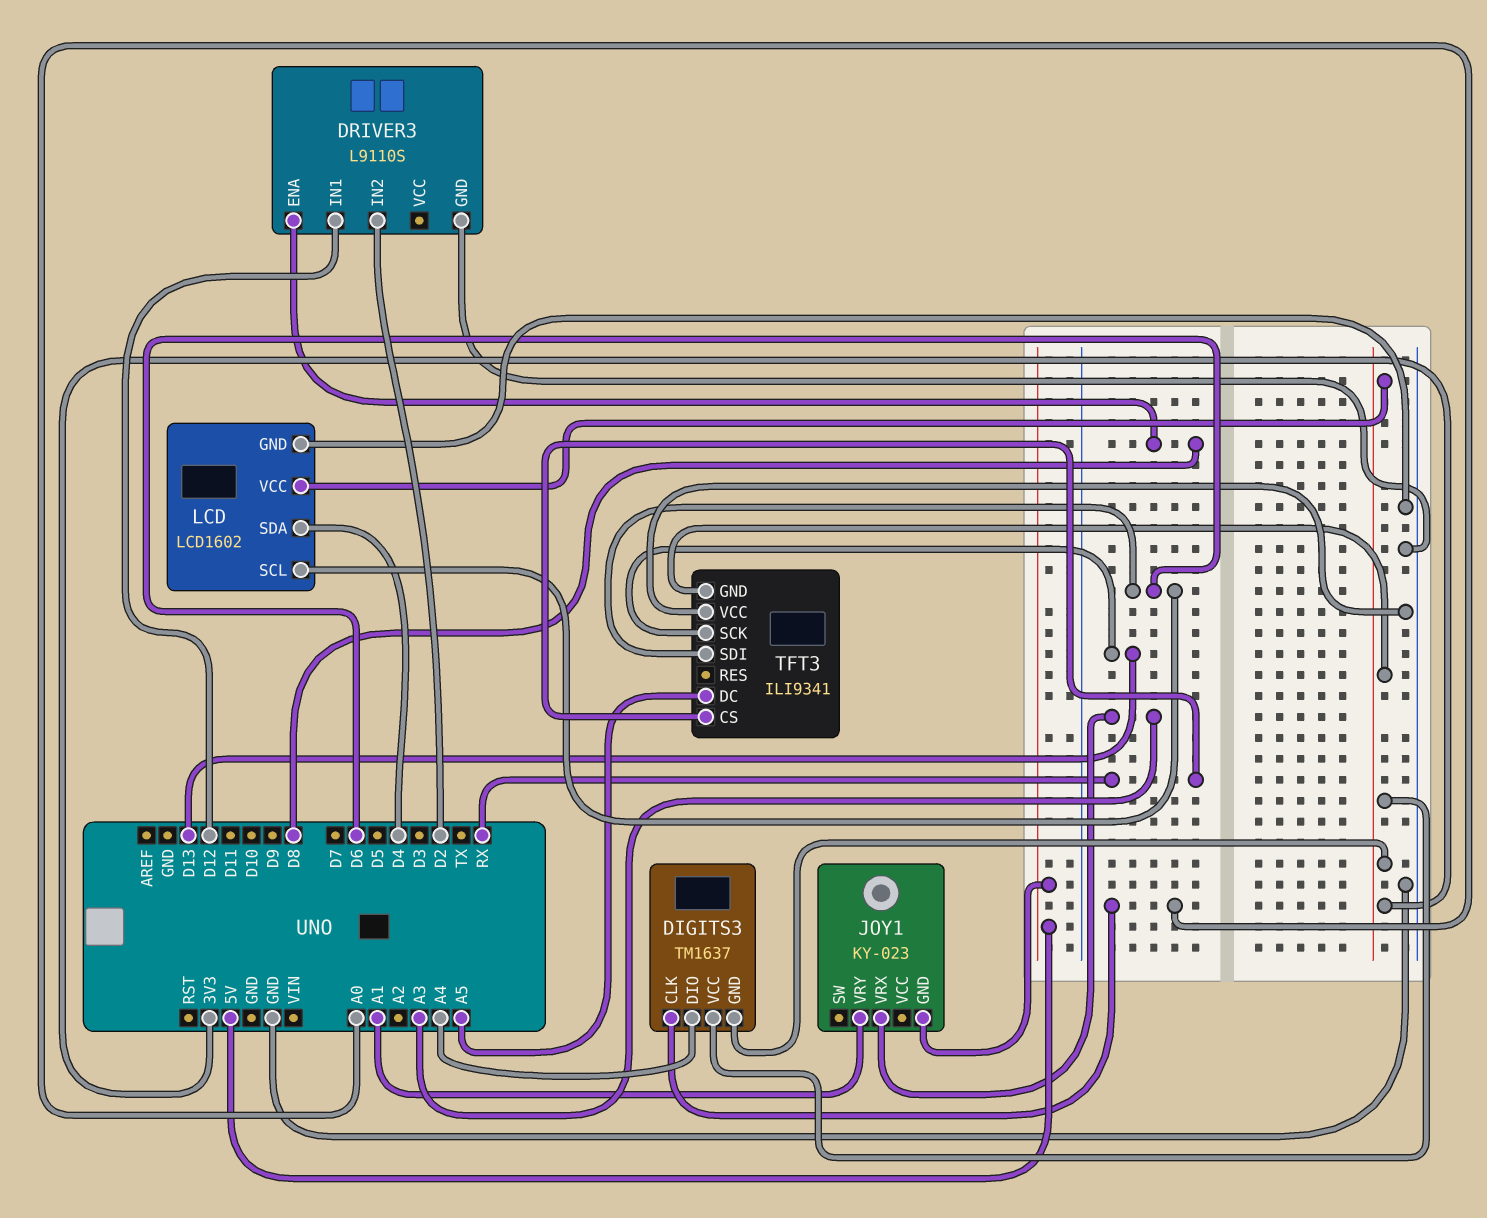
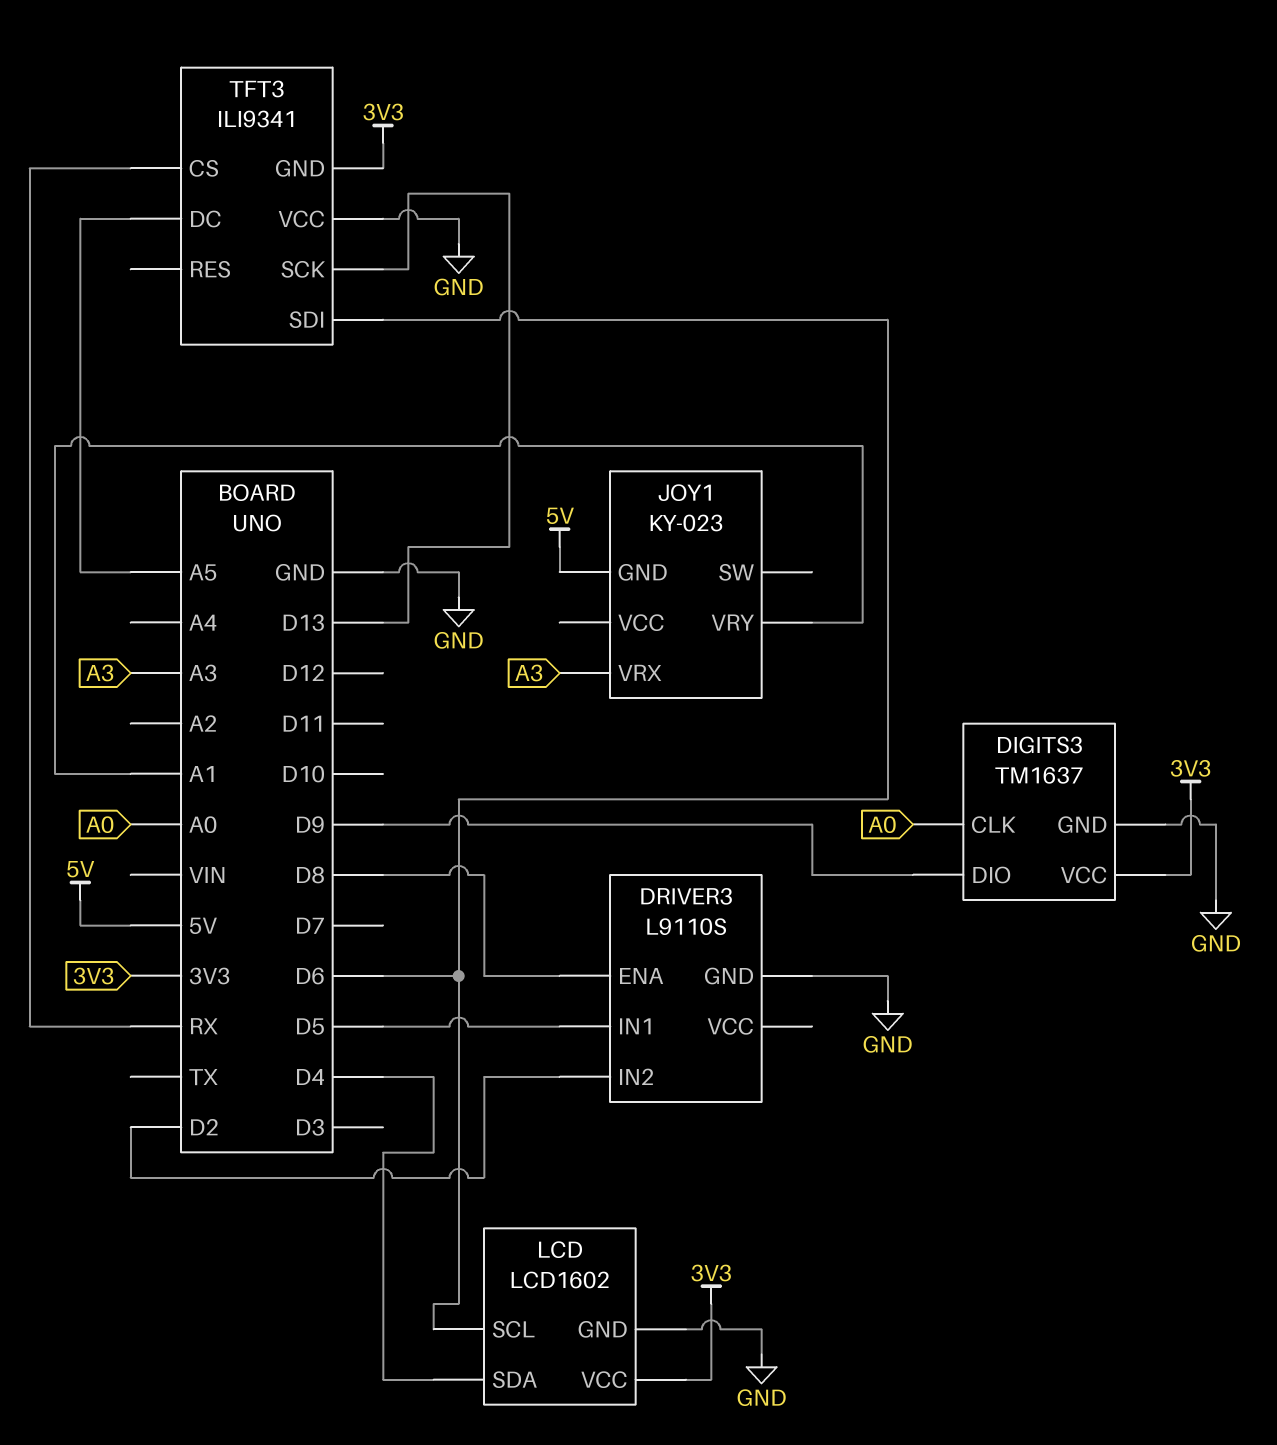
DIGITS3 pin DIO: A4 -> D9
DIGITS3 pin GND: 3V3 -> GND
DRIVER3 pin IN1: D12 -> D5

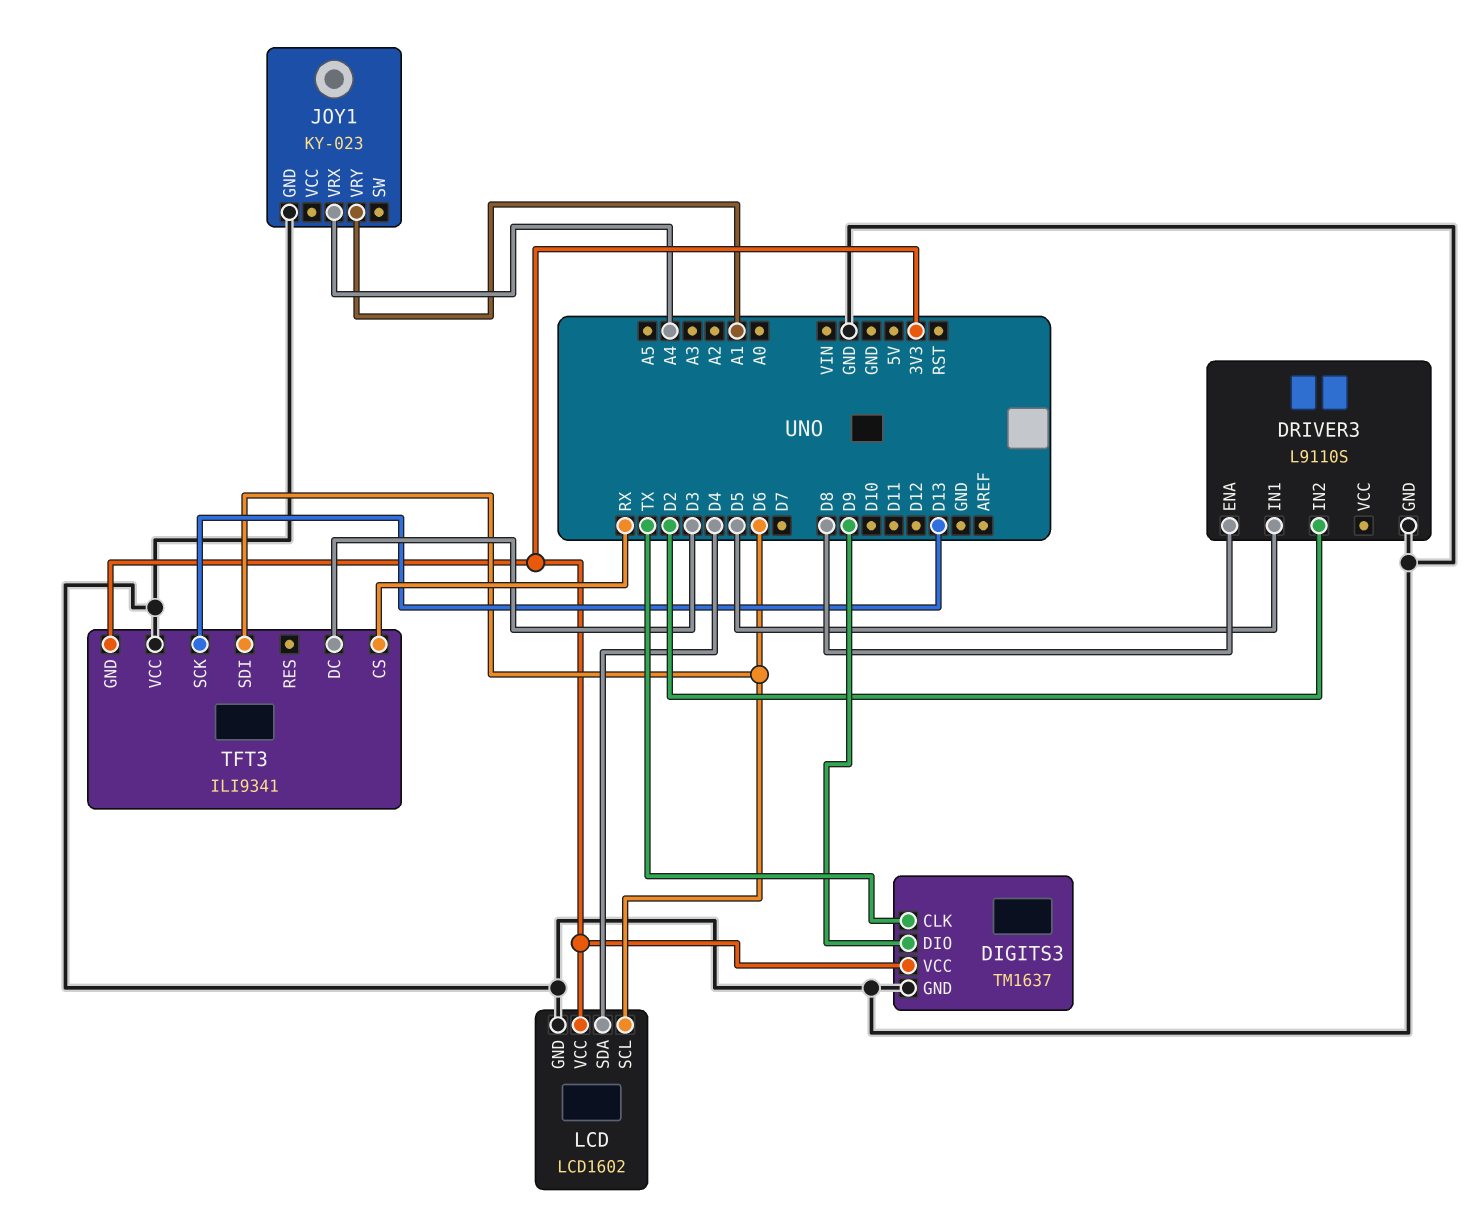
DIGITS3 pin CLK: A0 -> TX
JOY1 pin GND: 5V -> GND
JOY1 pin VRX: A3 -> A4
TFT3 pin DC: A5 -> D3

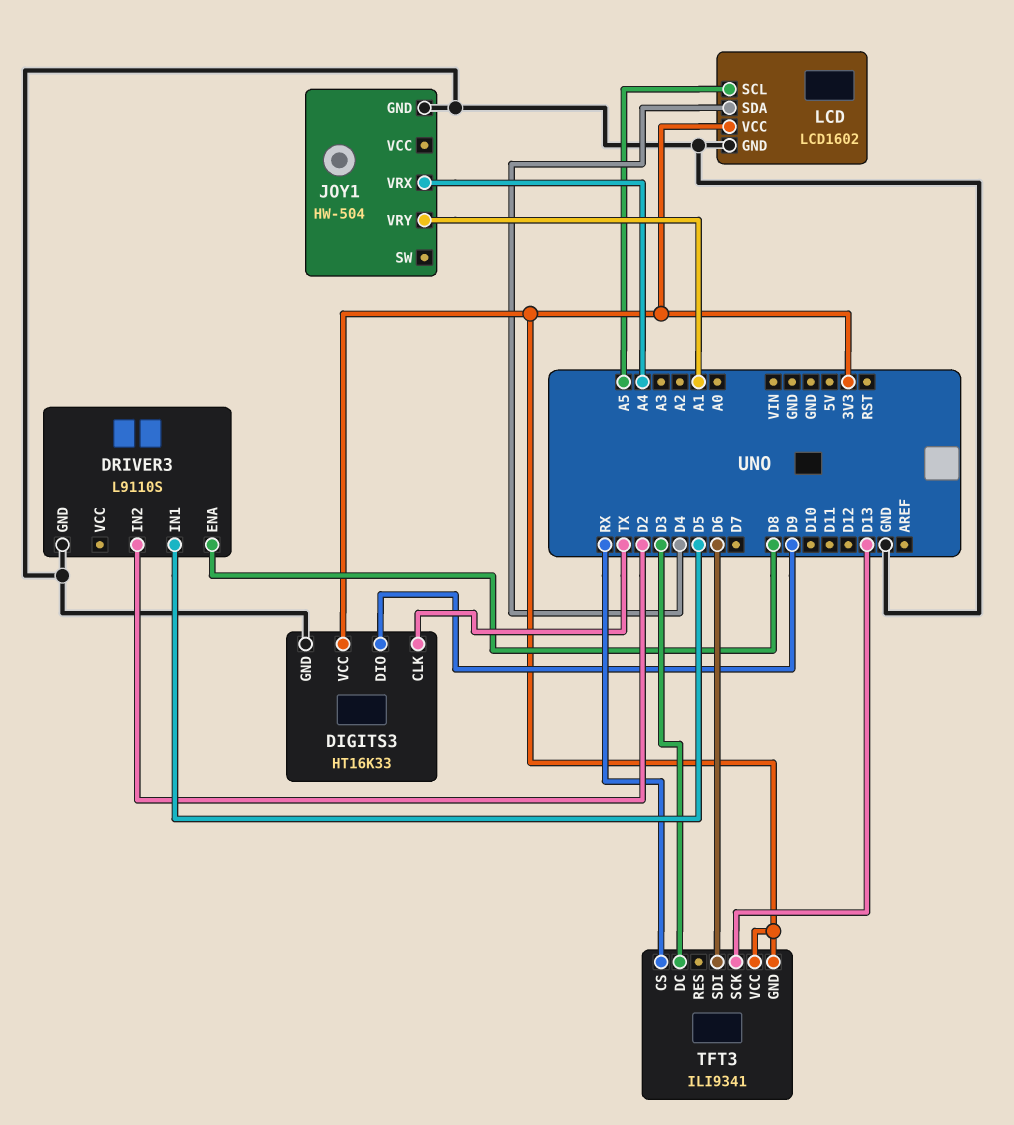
DIGITS3: TM1637 -> HT16K33
JOY1: KY-023 -> HW-504
LCD pin SCL: D6 -> A5
TFT3 pin VCC: GND -> 3V3

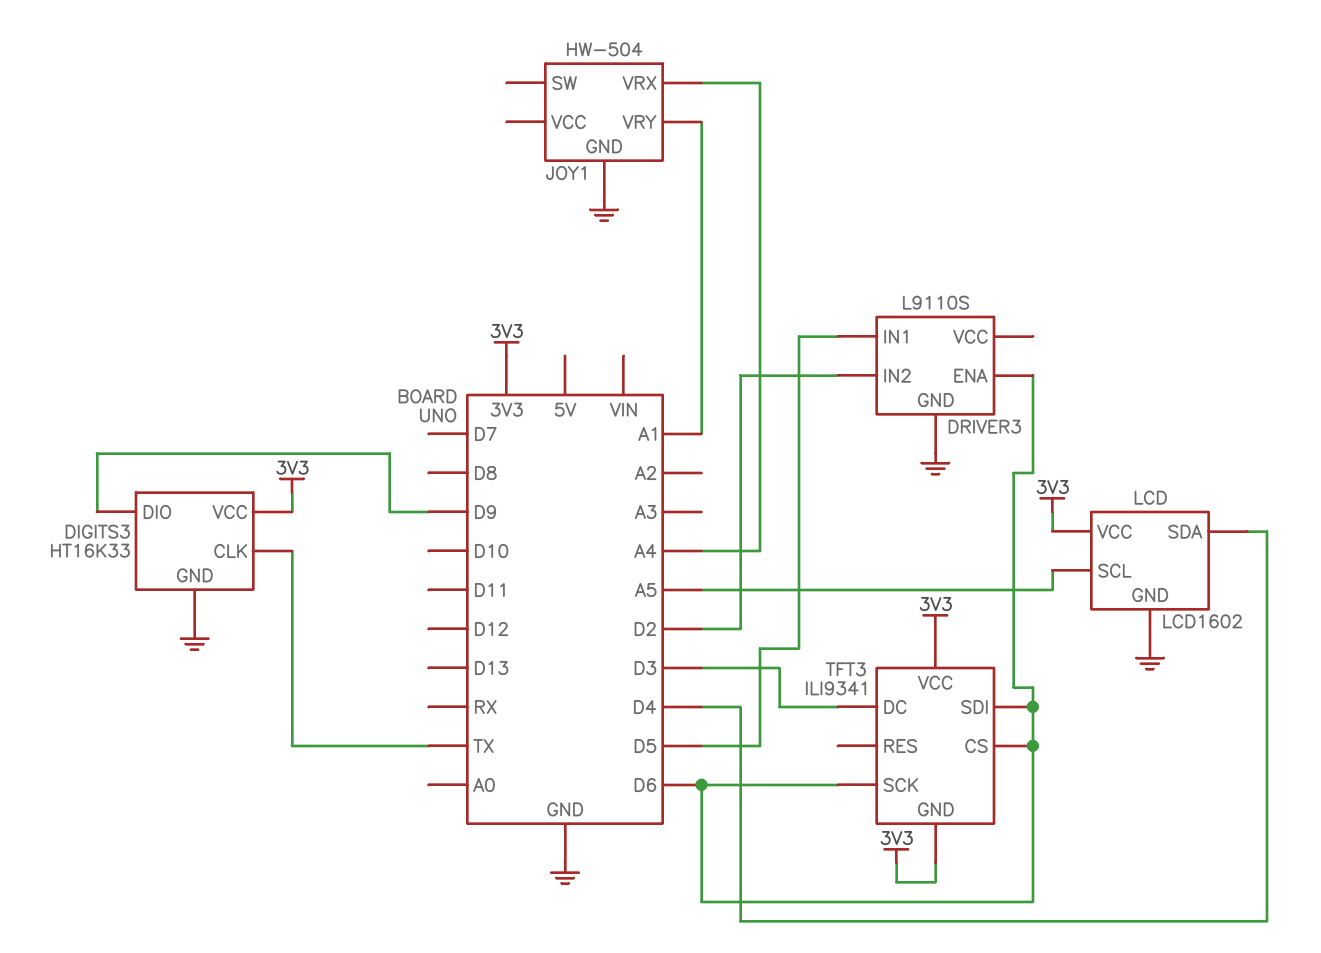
DRIVER3 pin ENA: D8 -> D6
TFT3 pin CS: RX -> D6
TFT3 pin SCK: D13 -> D6

